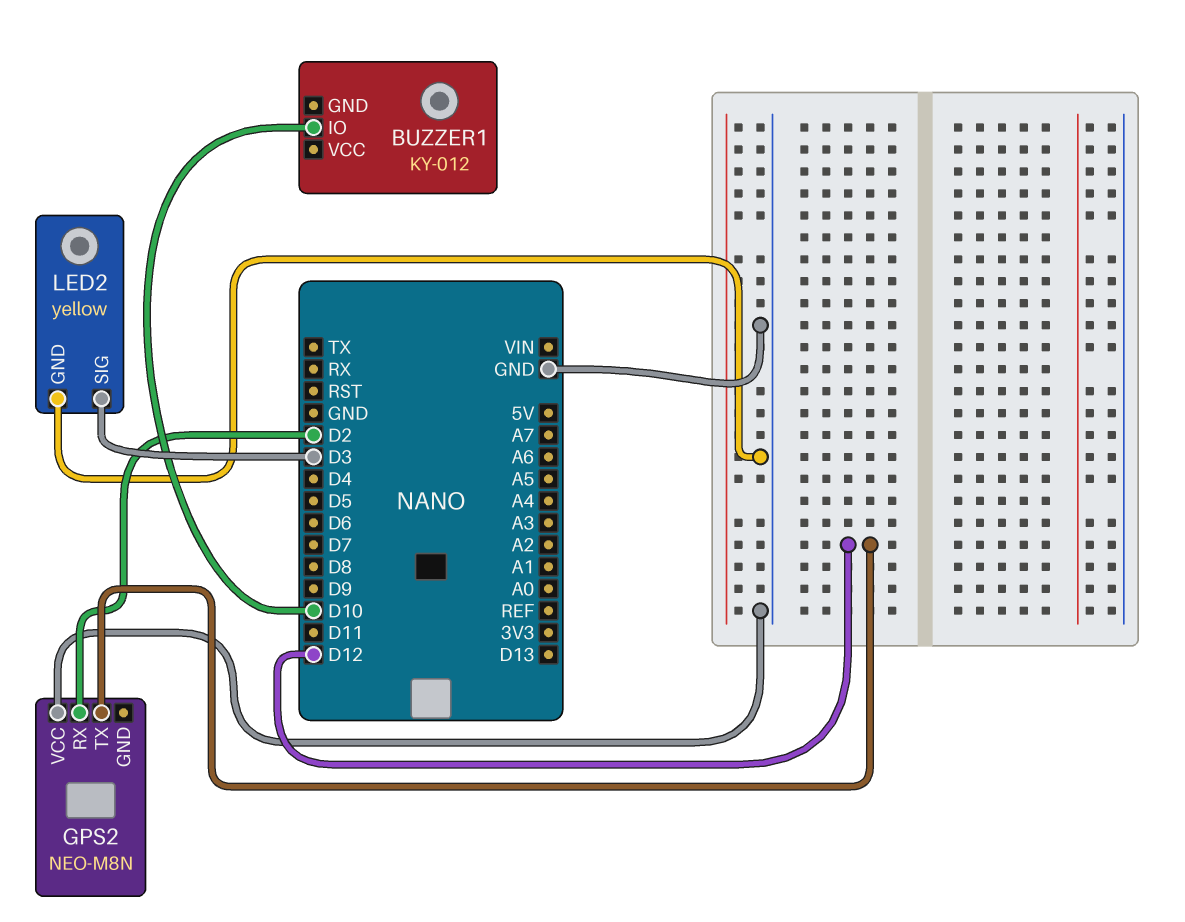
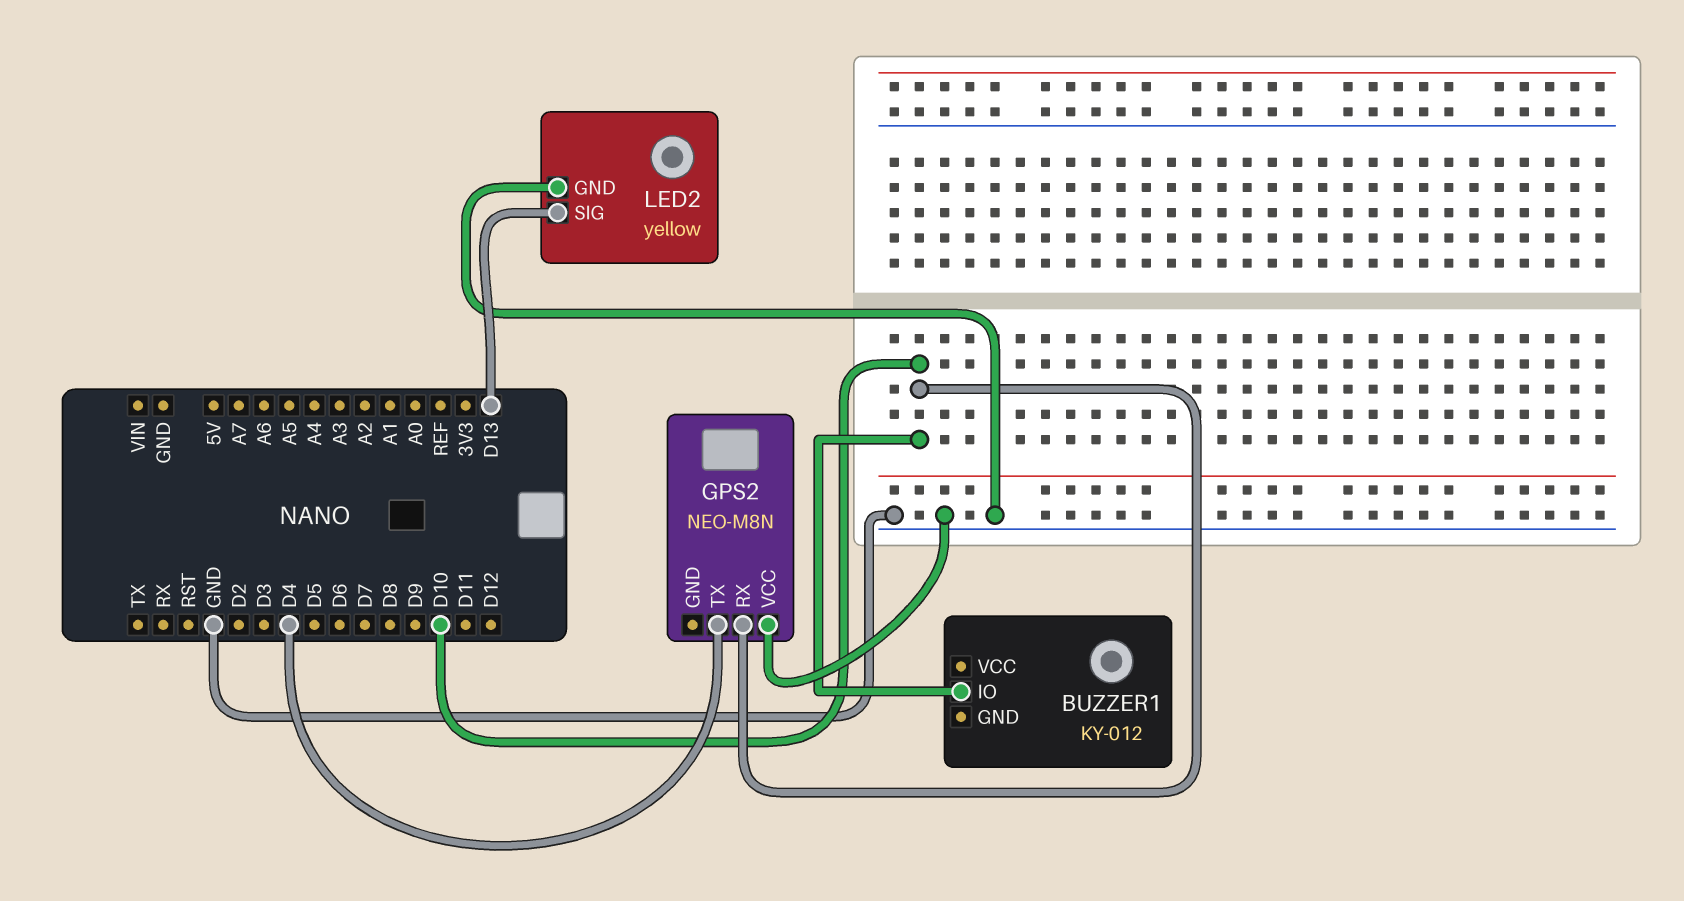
GPS2 pin RX: D2 -> D10
GPS2 pin TX: D12 -> D4
LED2 pin SIG: D3 -> D13

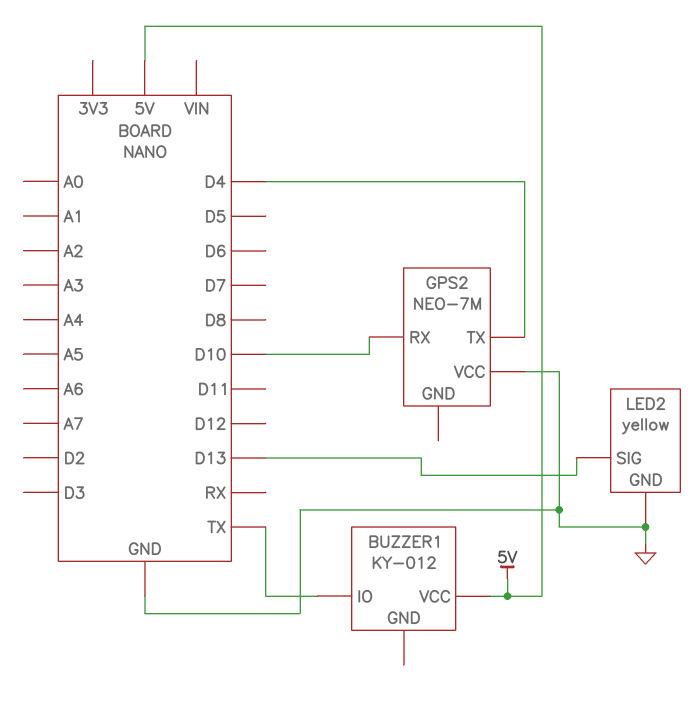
BUZZER1 pin IO: D10 -> TX
BUZZER1 pin VCC: none -> 5V
GPS2: NEO-M8N -> NEO-7M

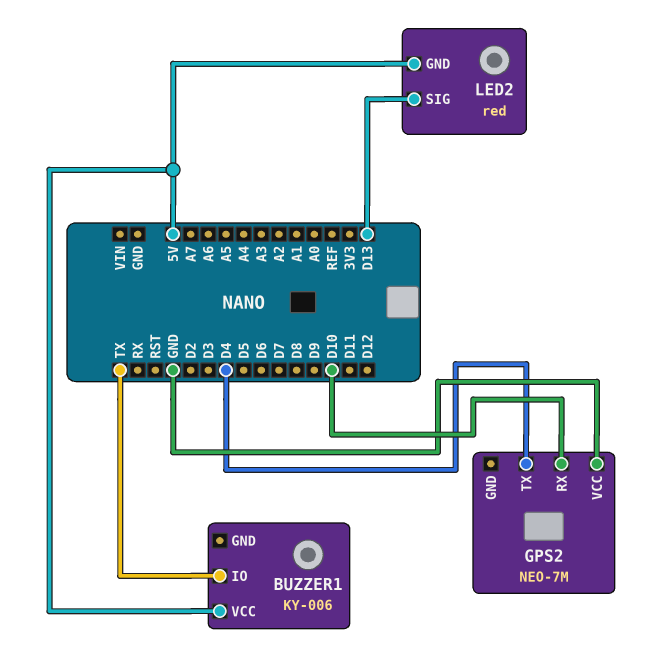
BUZZER1: KY-012 -> KY-006
LED2: yellow -> red
LED2 pin GND: GND -> 5V

